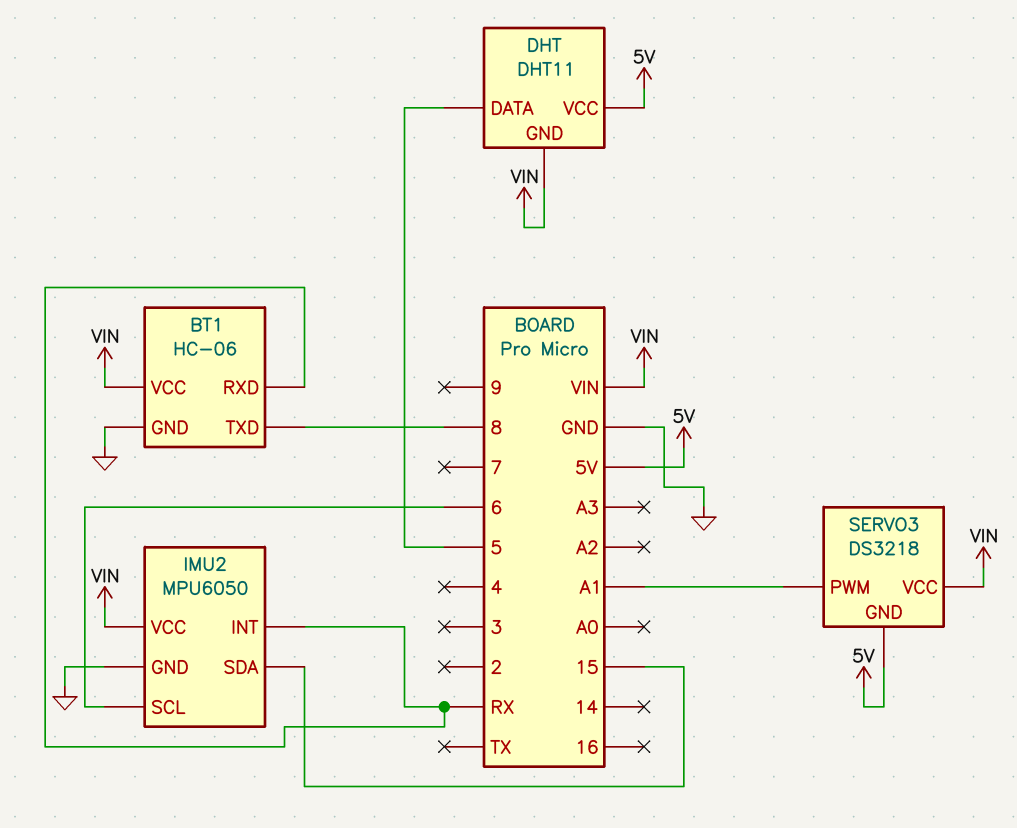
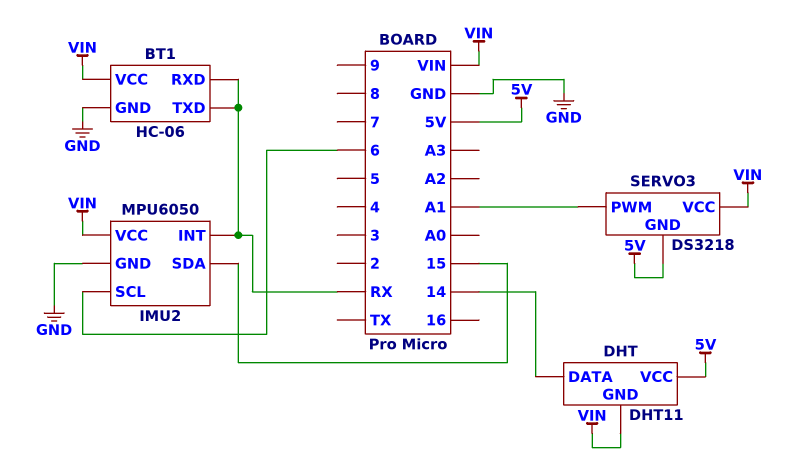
BT1 pin TXD: 8 -> RX
DHT pin DATA: 5 -> 14

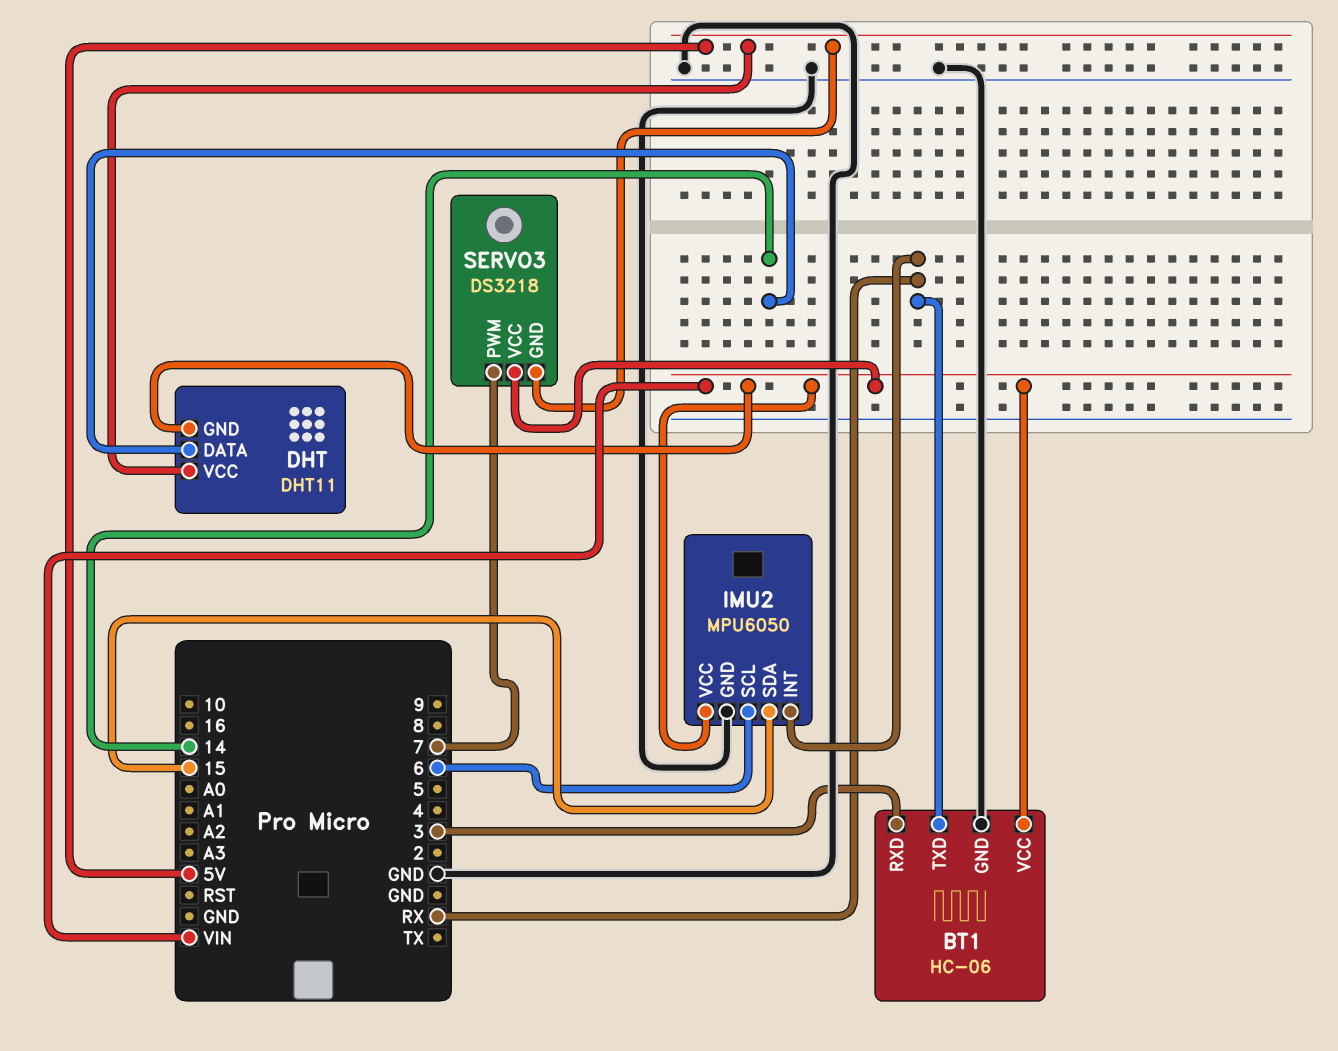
BT1 pin RXD: RX -> 3
SERVO3 pin PWM: A1 -> 7

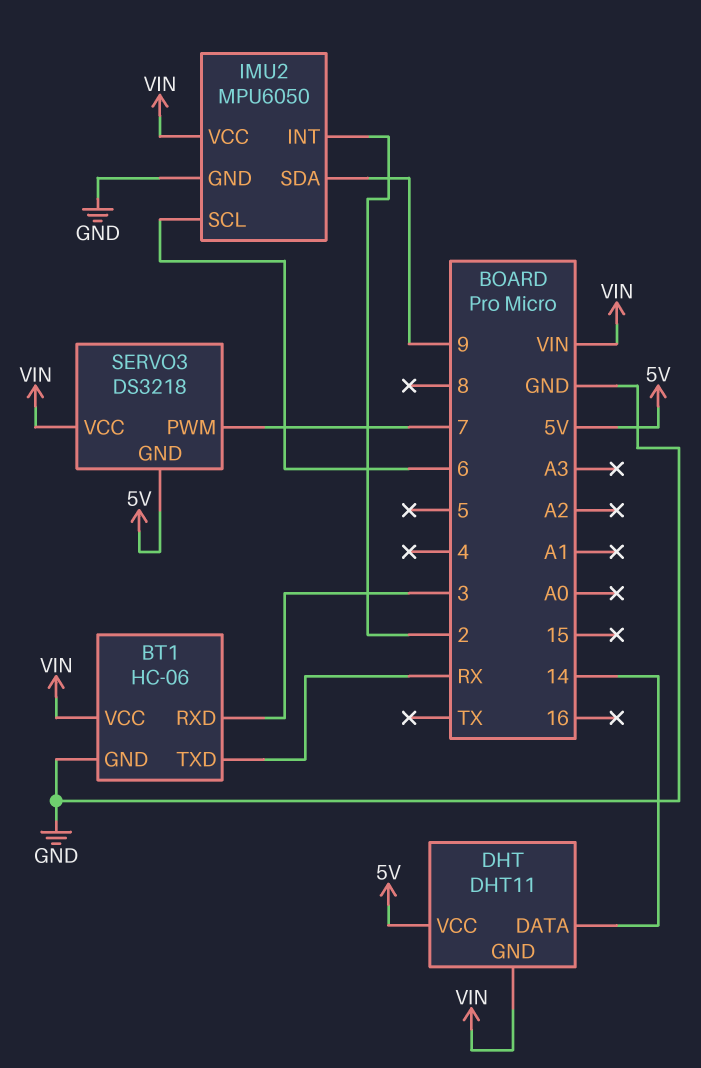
IMU2 pin INT: RX -> 2
IMU2 pin SDA: 15 -> 9

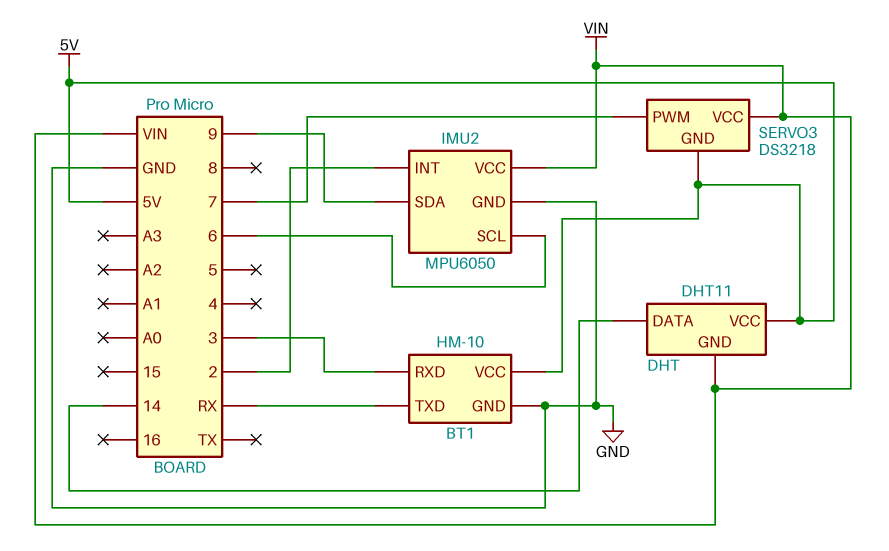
BT1: HC-06 -> HM-10
BT1 pin VCC: VIN -> 5V

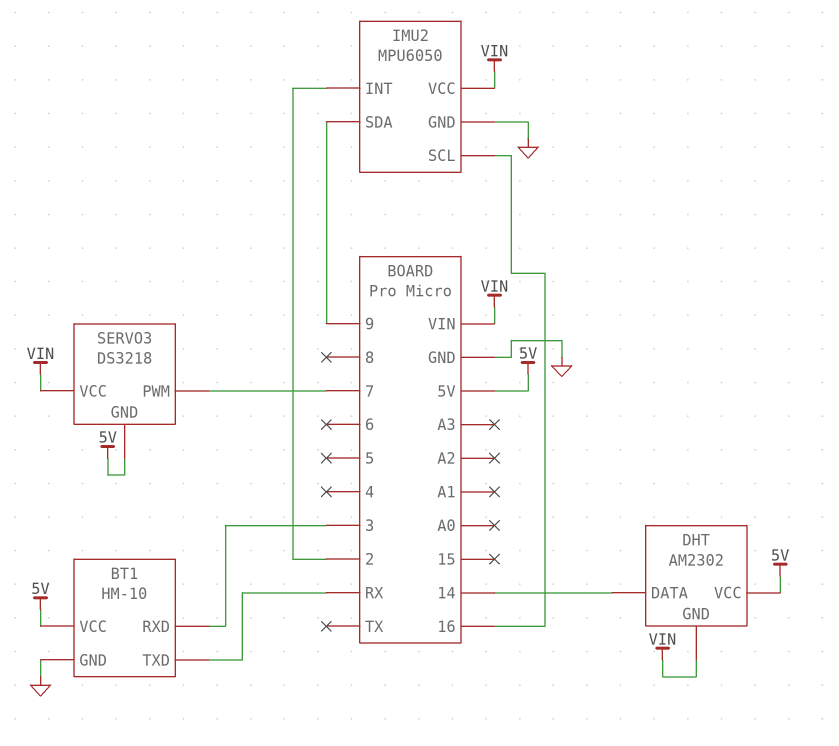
DHT: DHT11 -> AM2302
IMU2 pin SCL: 6 -> 16

